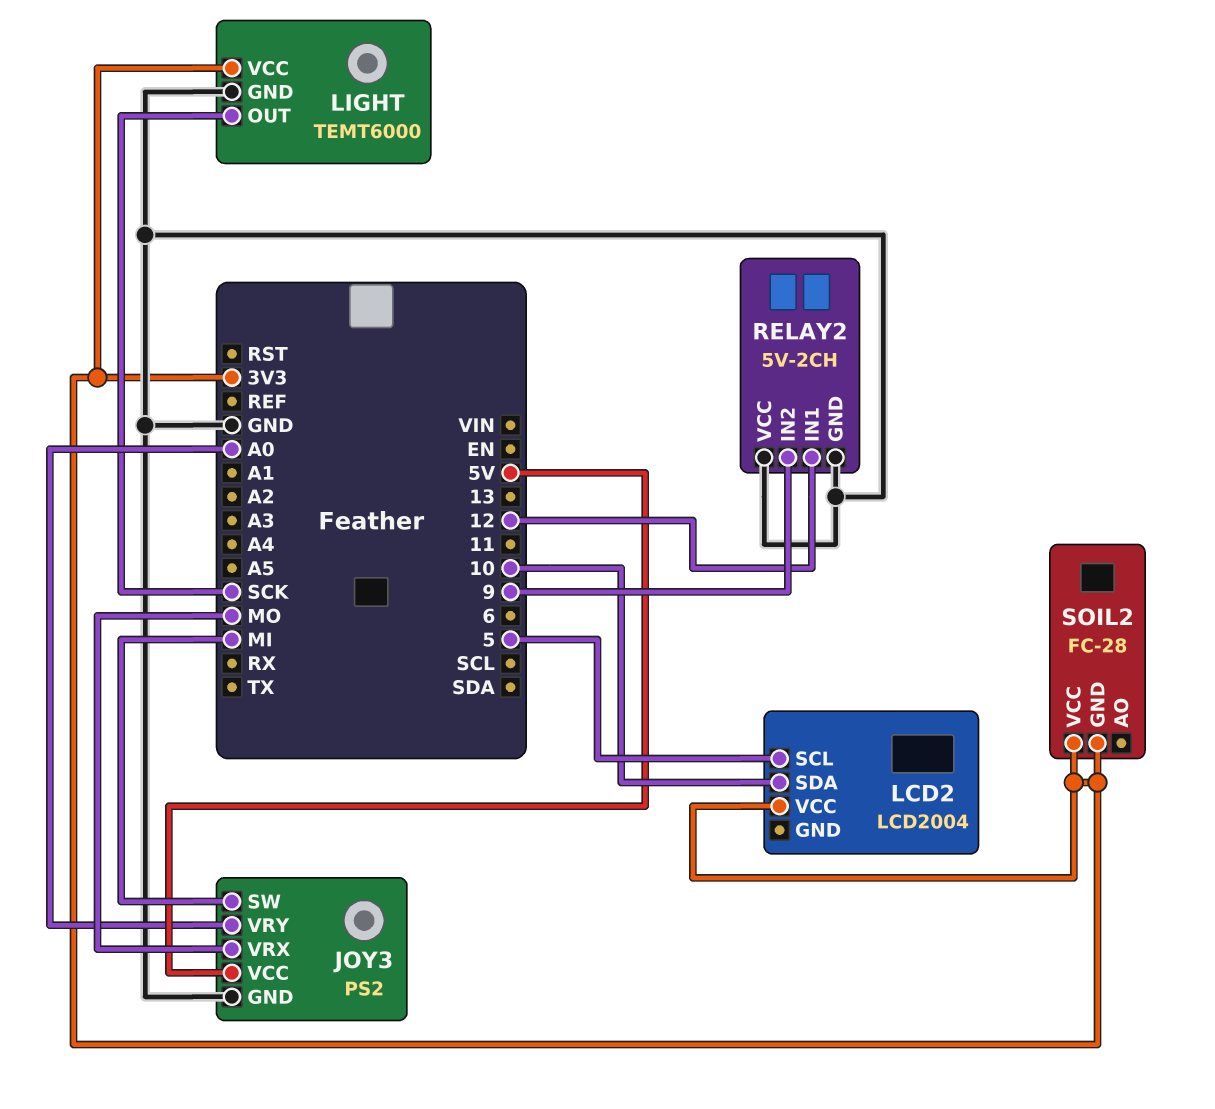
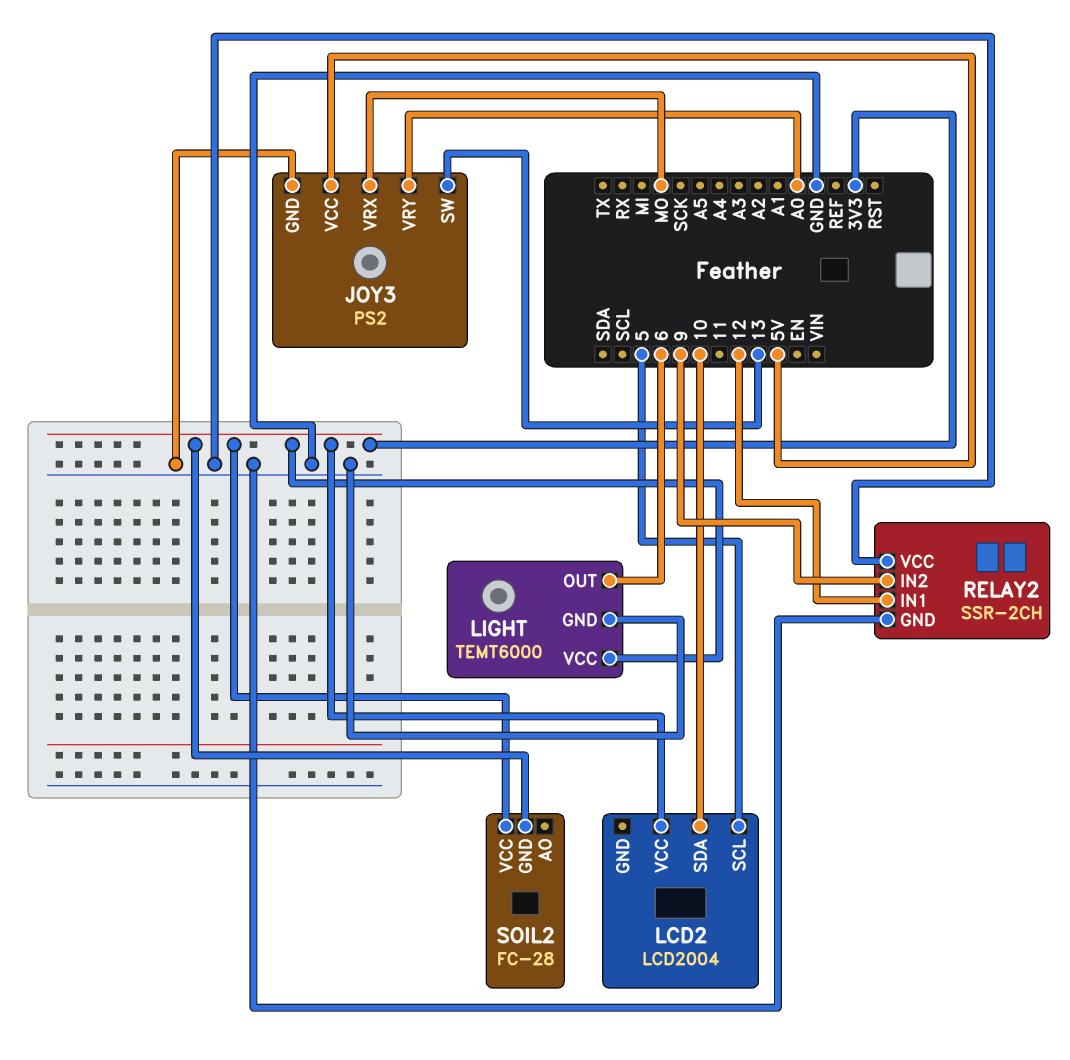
JOY3 pin SW: MI -> 13
LIGHT pin OUT: SCK -> 6
RELAY2: 5V-2CH -> SSR-2CH

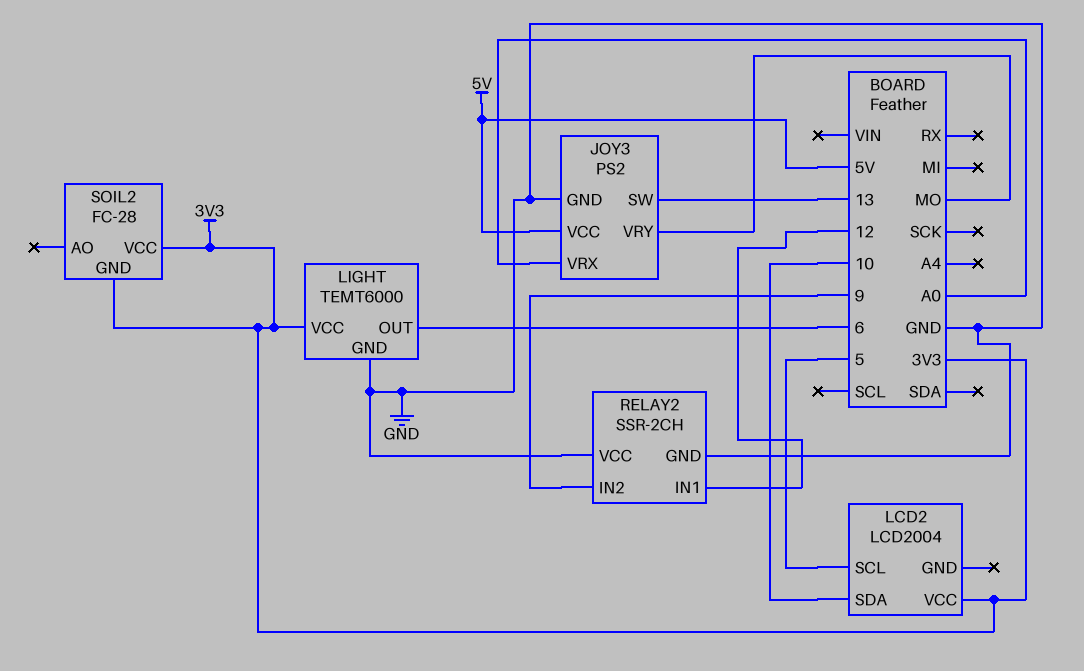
JOY3 pin VRX: MO -> A0
JOY3 pin VRY: A0 -> MO

